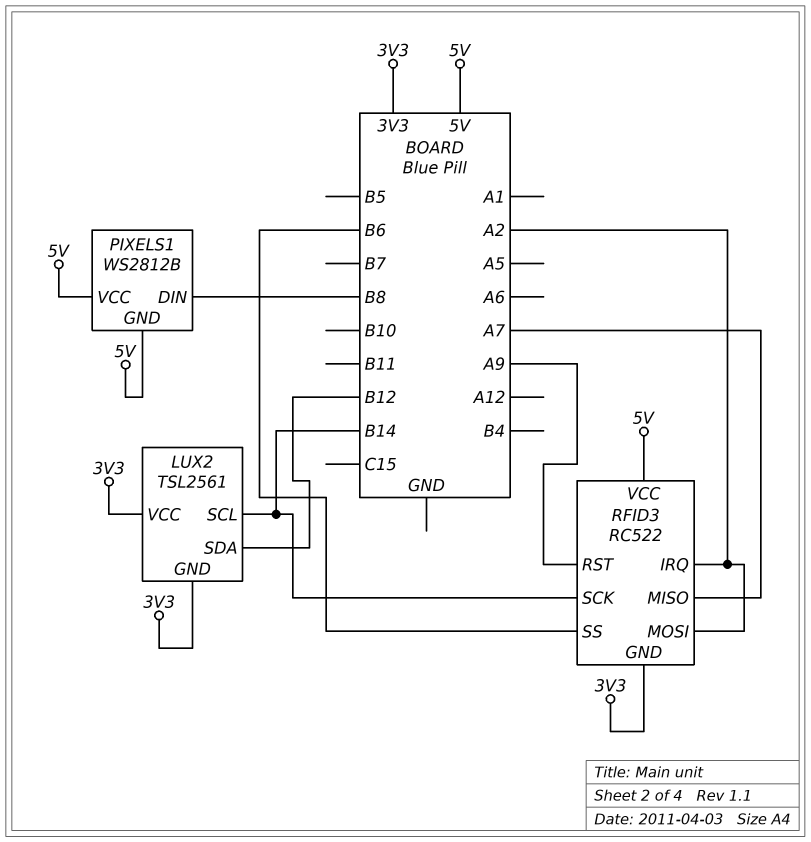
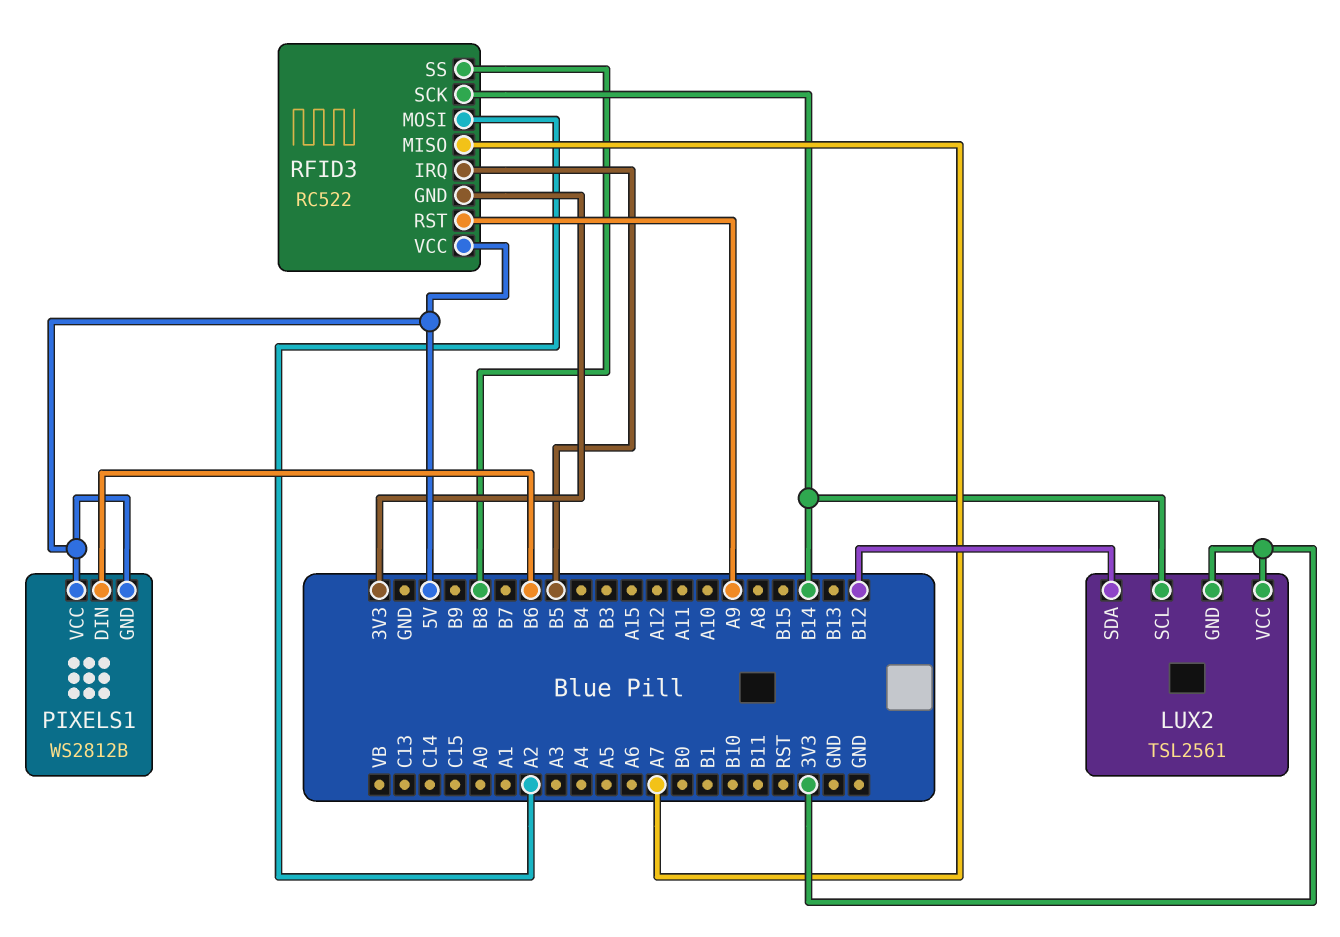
PIXELS1 pin DIN: B8 -> B6
RFID3 pin IRQ: A2 -> B5
RFID3 pin SS: B6 -> B8

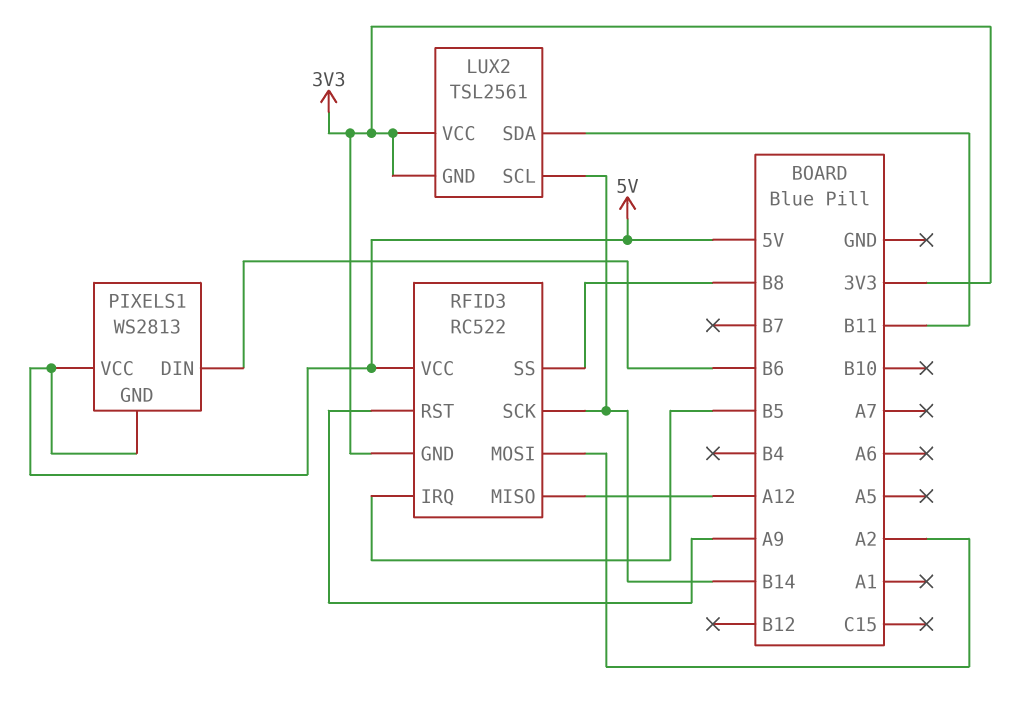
LUX2 pin SDA: B12 -> B11
PIXELS1: WS2812B -> WS2813
RFID3 pin MISO: A7 -> A12

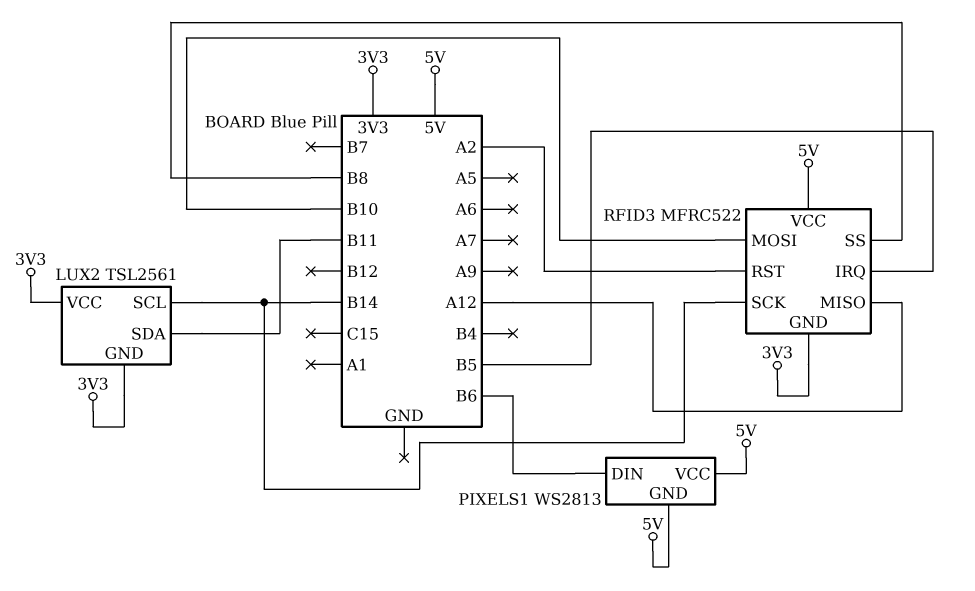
RFID3: RC522 -> MFRC522
RFID3 pin MOSI: A2 -> B10
RFID3 pin RST: A9 -> A2

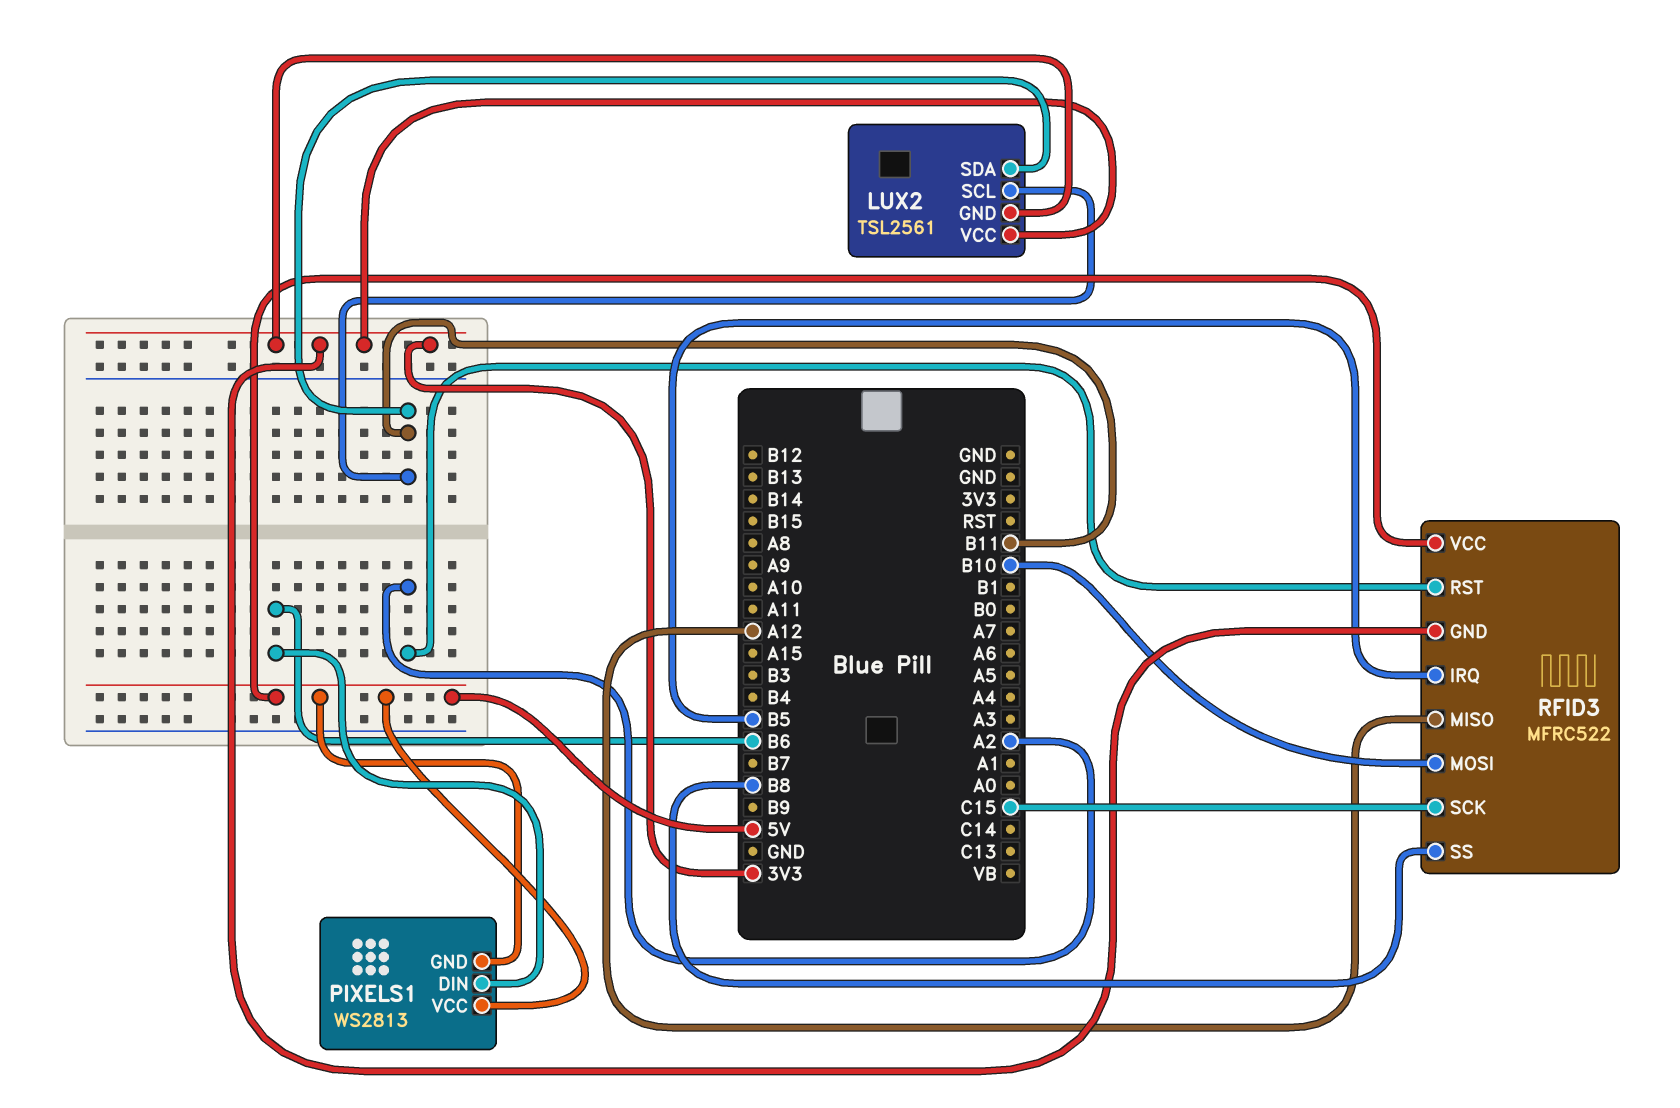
LUX2 pin SCL: B14 -> B11
RFID3 pin SCK: B14 -> C15

